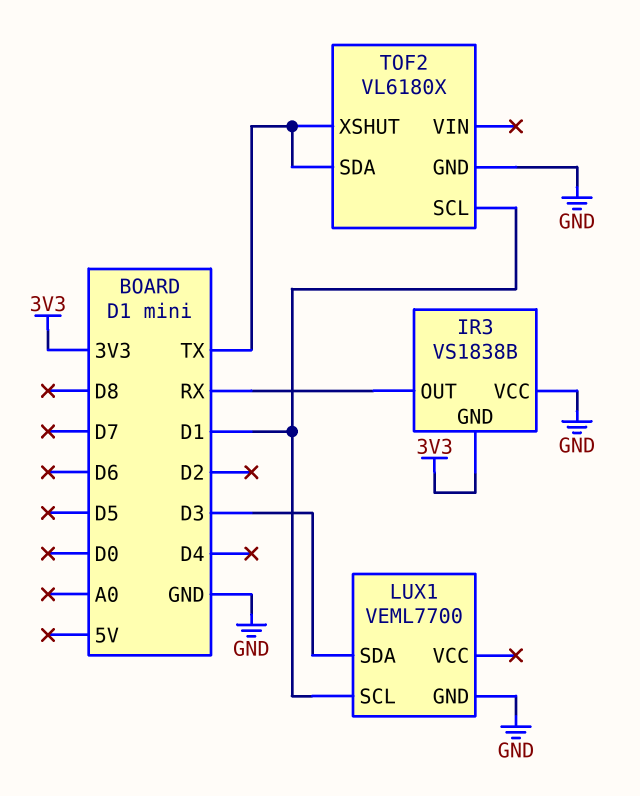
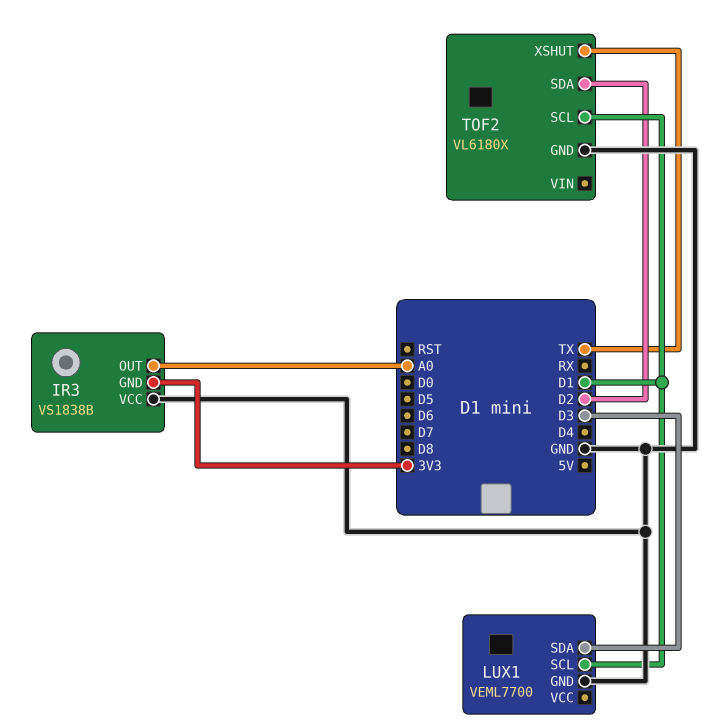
IR3 pin OUT: RX -> A0
TOF2 pin SDA: TX -> D2

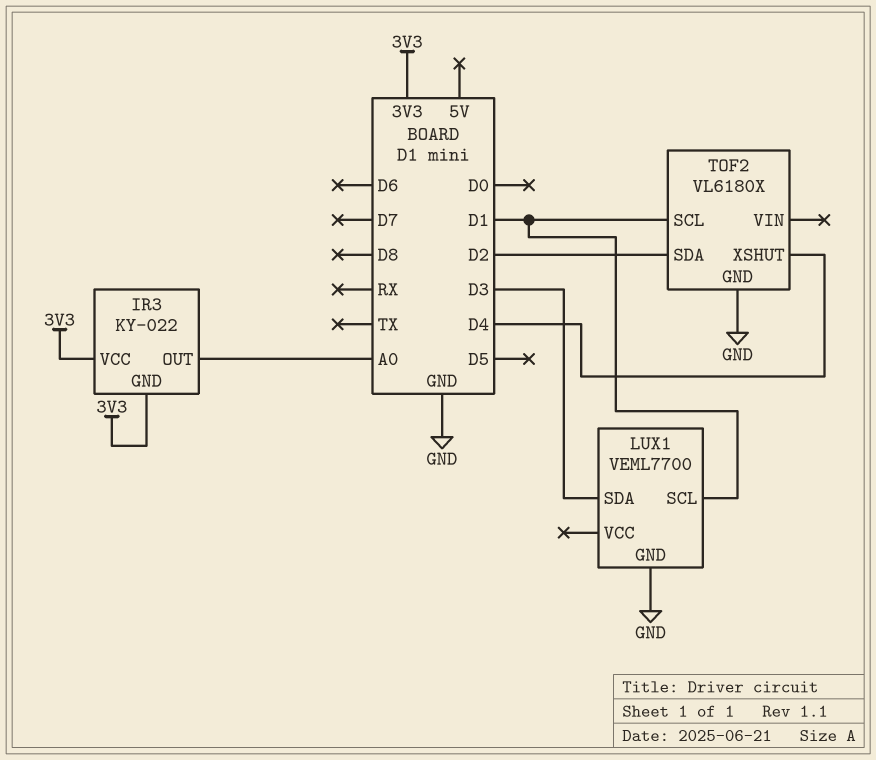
IR3: VS1838B -> KY-022
IR3 pin VCC: GND -> 3V3
TOF2 pin XSHUT: TX -> D4

